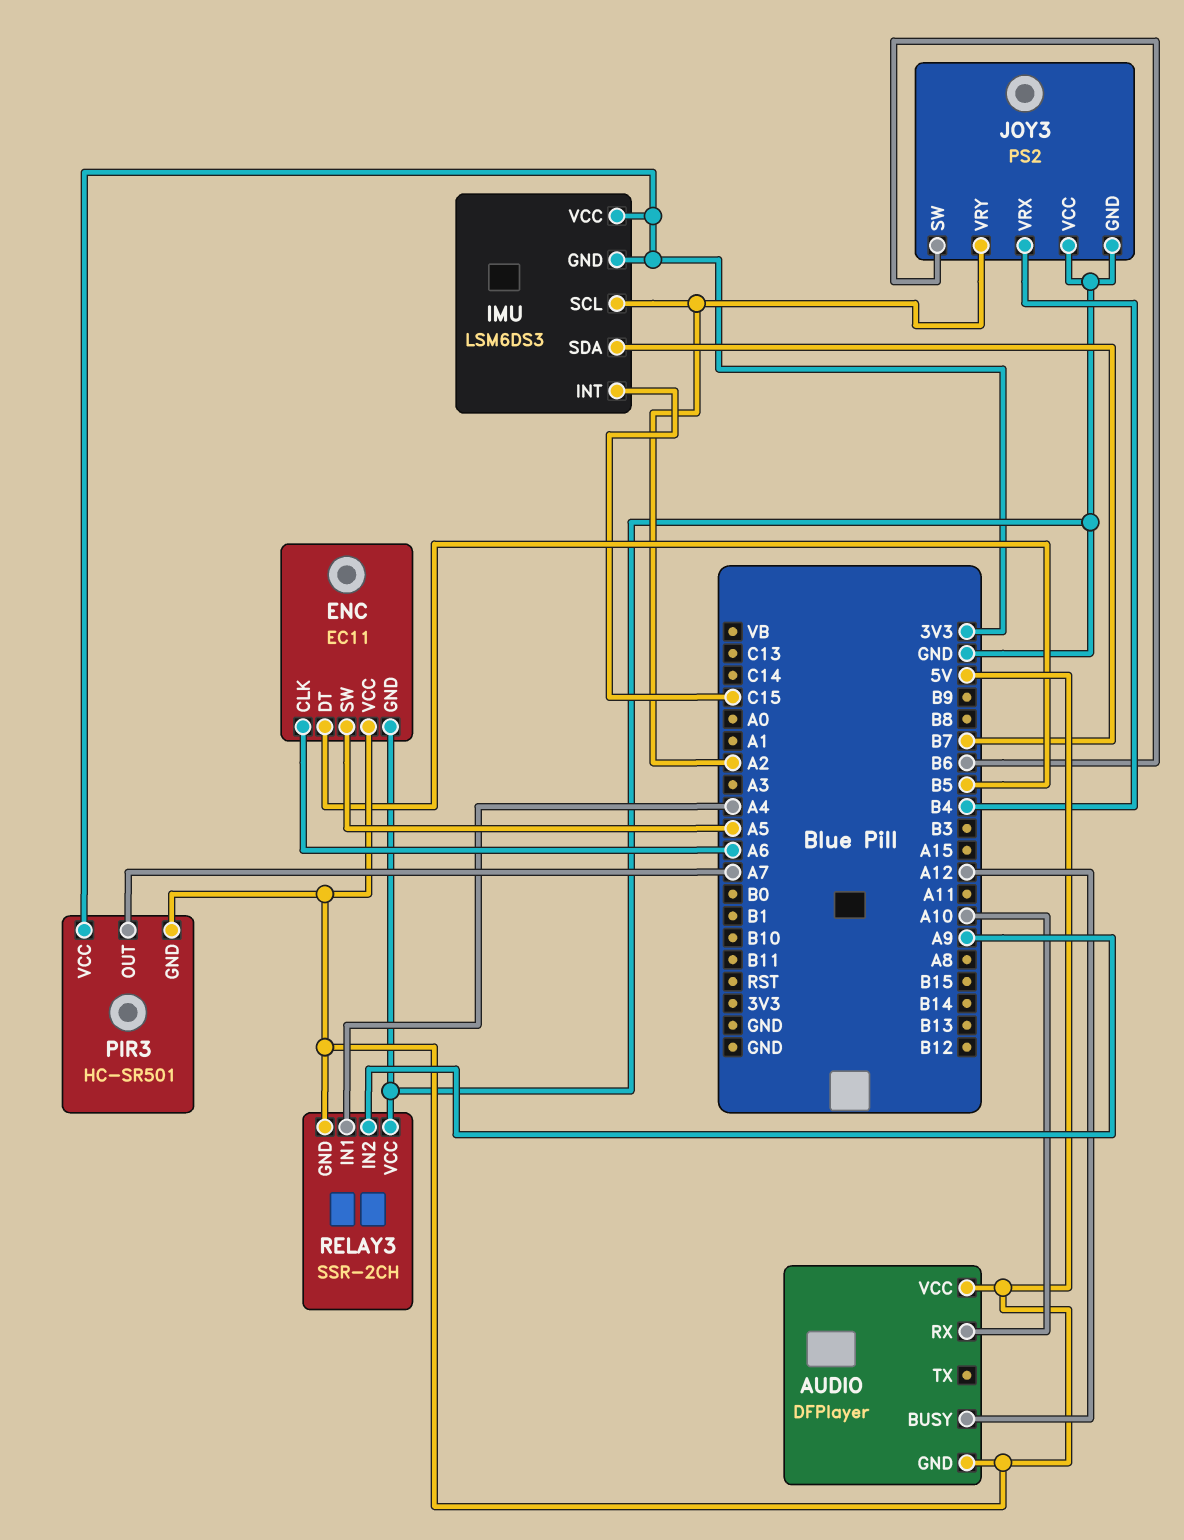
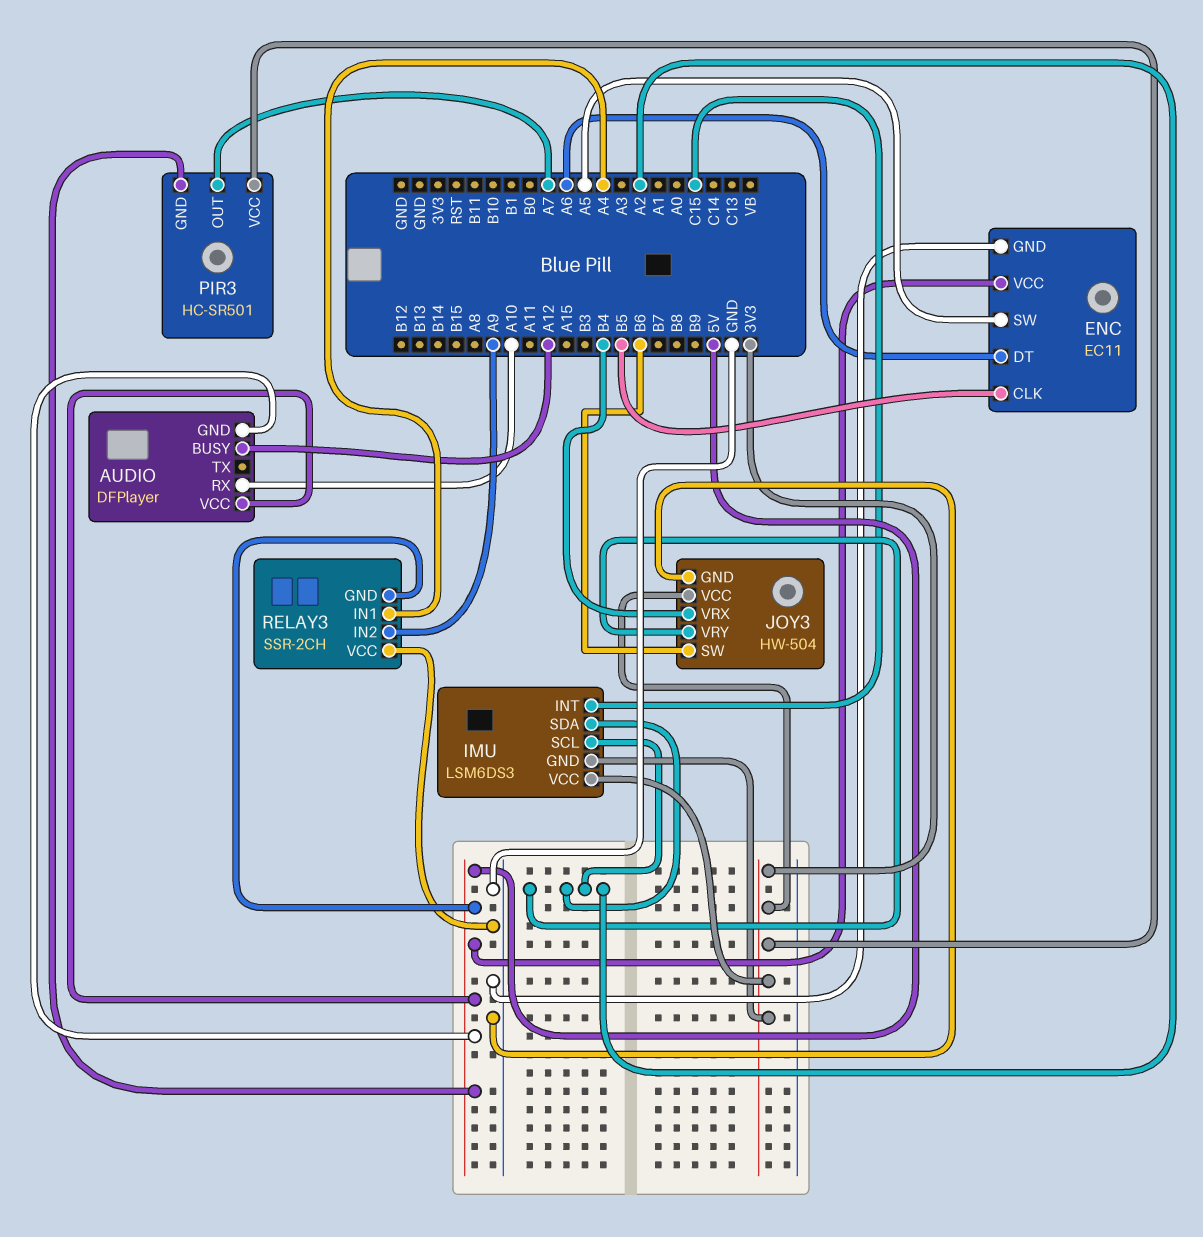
ENC pin CLK: A6 -> B5
ENC pin DT: B5 -> A6
IMU pin SDA: B7 -> A2
JOY3: PS2 -> HW-504
JOY3 pin VCC: GND -> 3V3

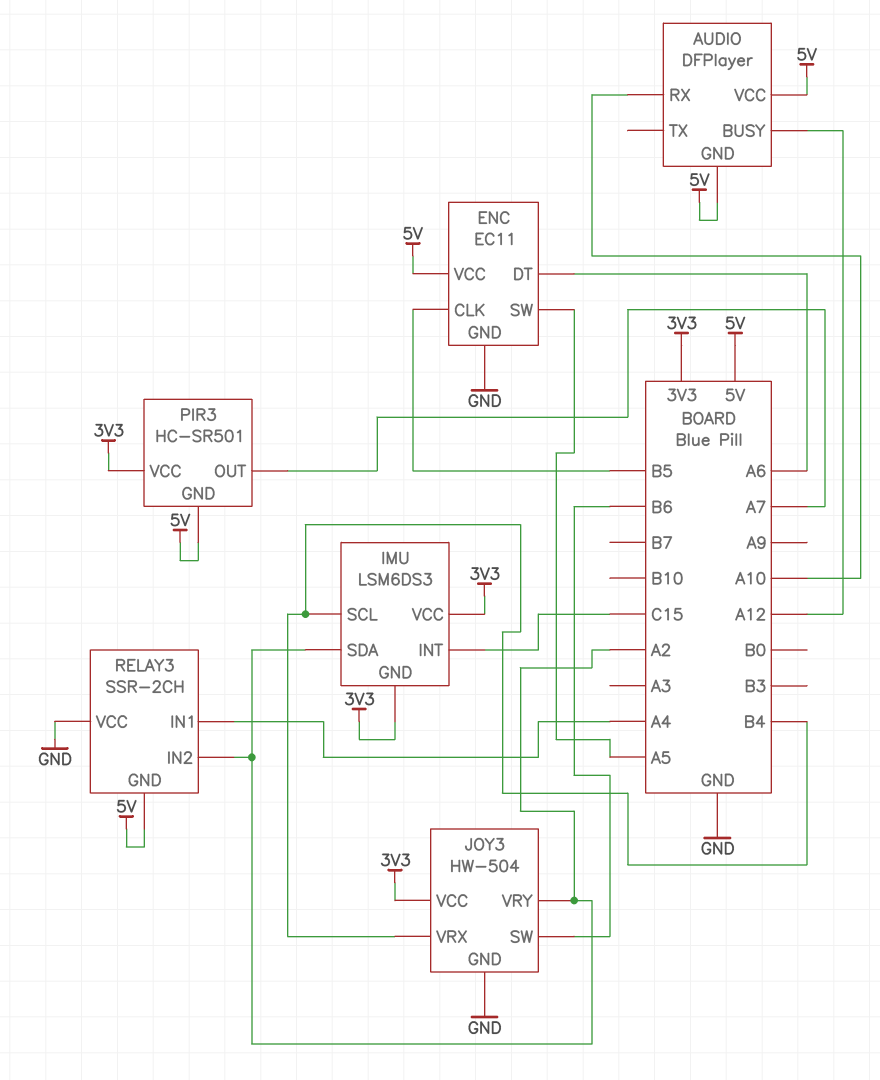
IMU pin SCL: A2 -> B4
RELAY3 pin IN2: A9 -> A2

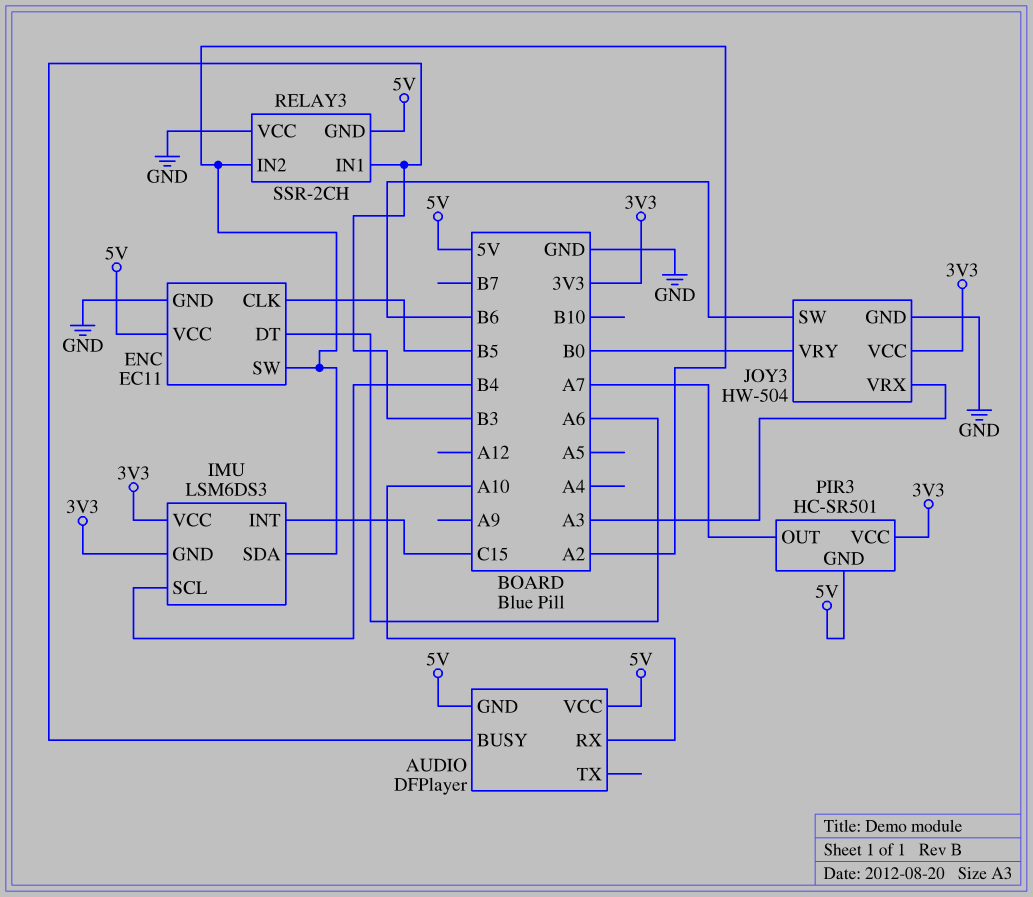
AUDIO pin BUSY: A12 -> B3
ENC pin SW: A5 -> A2
JOY3 pin VRX: B4 -> A3
JOY3 pin VRY: A2 -> B0
RELAY3 pin IN1: A4 -> B3

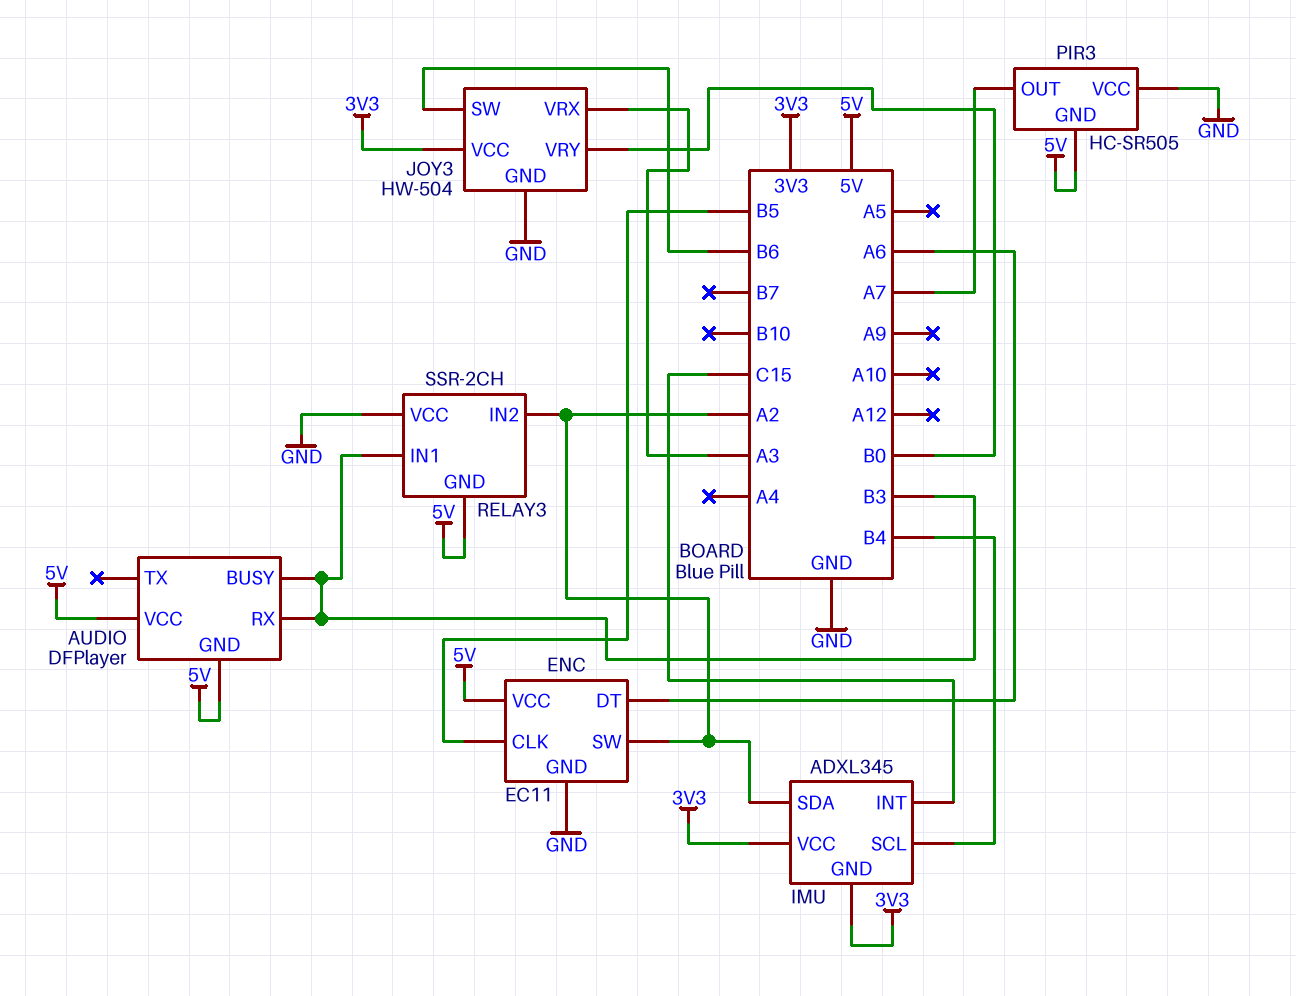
AUDIO pin RX: A10 -> B3
IMU: LSM6DS3 -> ADXL345
PIR3: HC-SR501 -> HC-SR505
PIR3 pin VCC: 3V3 -> GND

